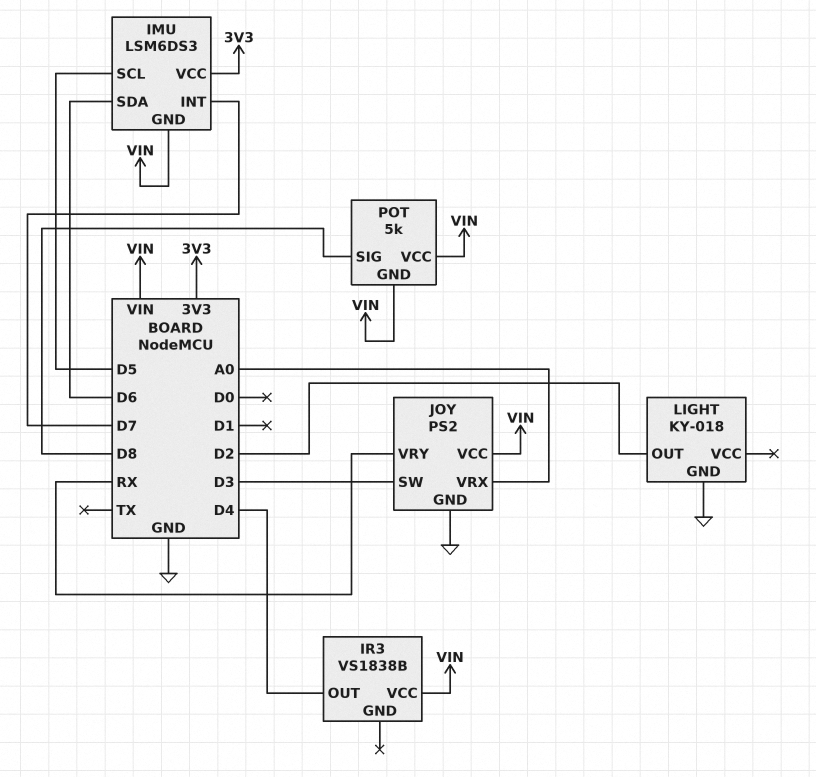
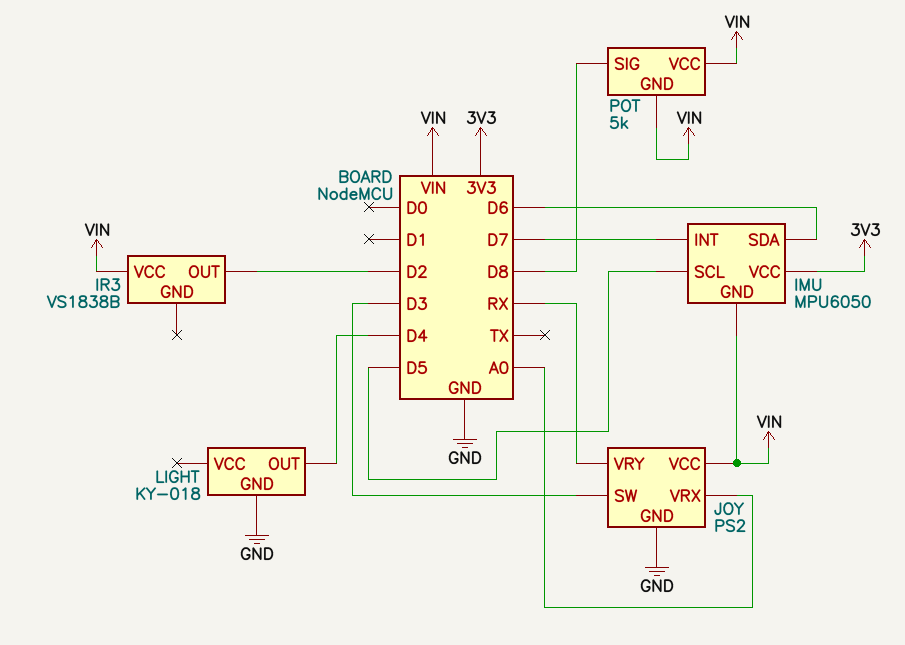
IMU: LSM6DS3 -> MPU6050
IR3 pin OUT: D4 -> D2
LIGHT pin OUT: D2 -> D4

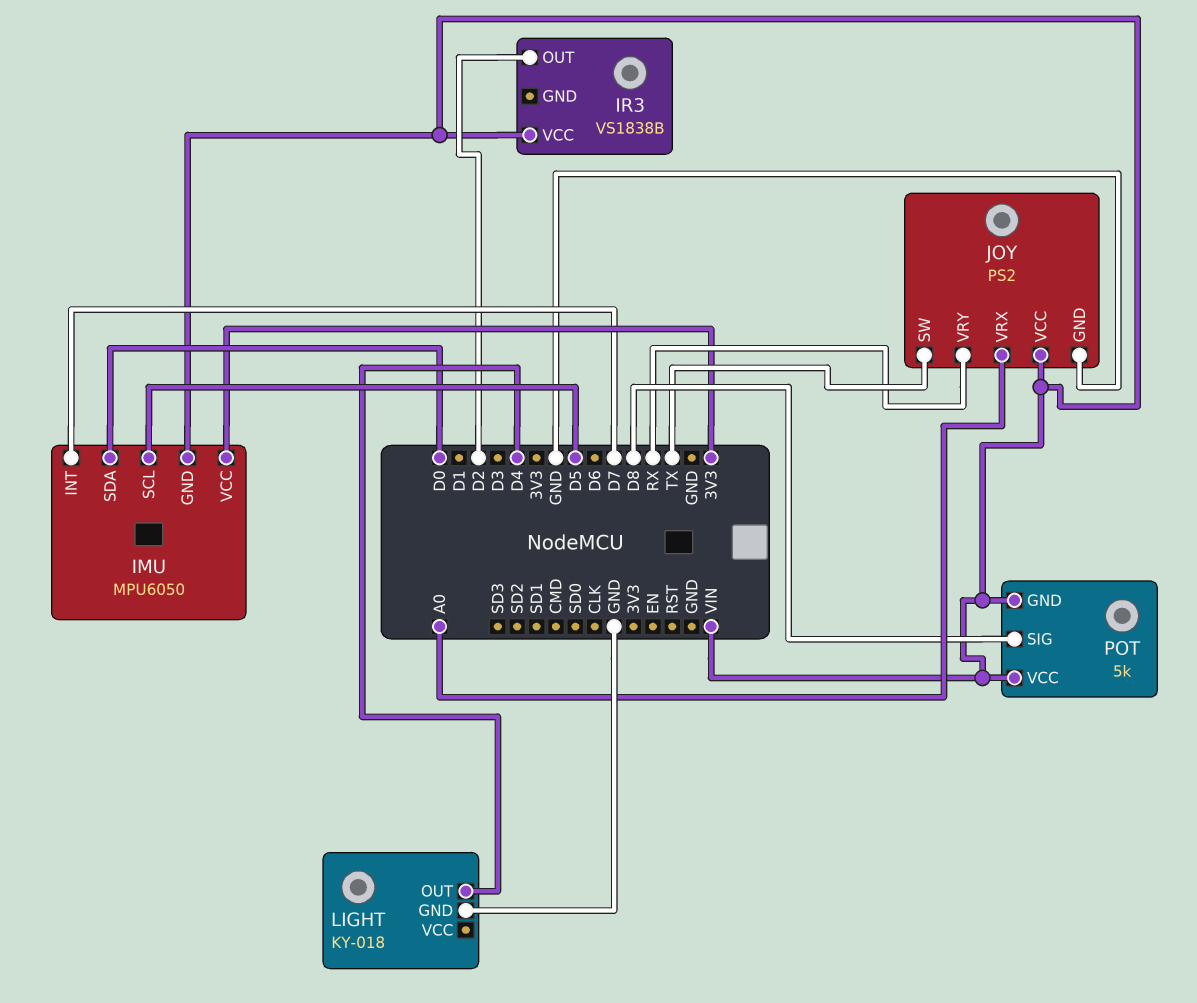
IMU pin SDA: D6 -> D0
JOY pin SW: D3 -> TX

